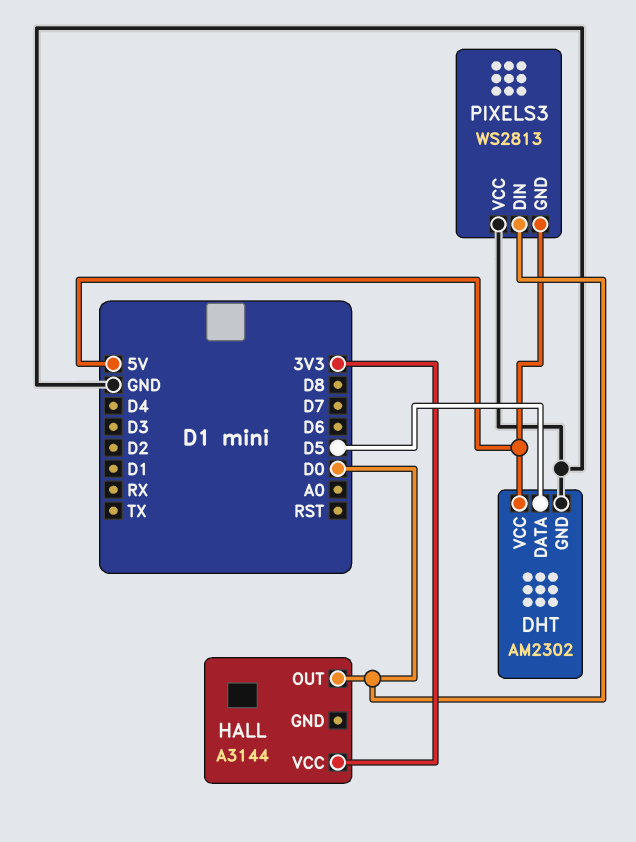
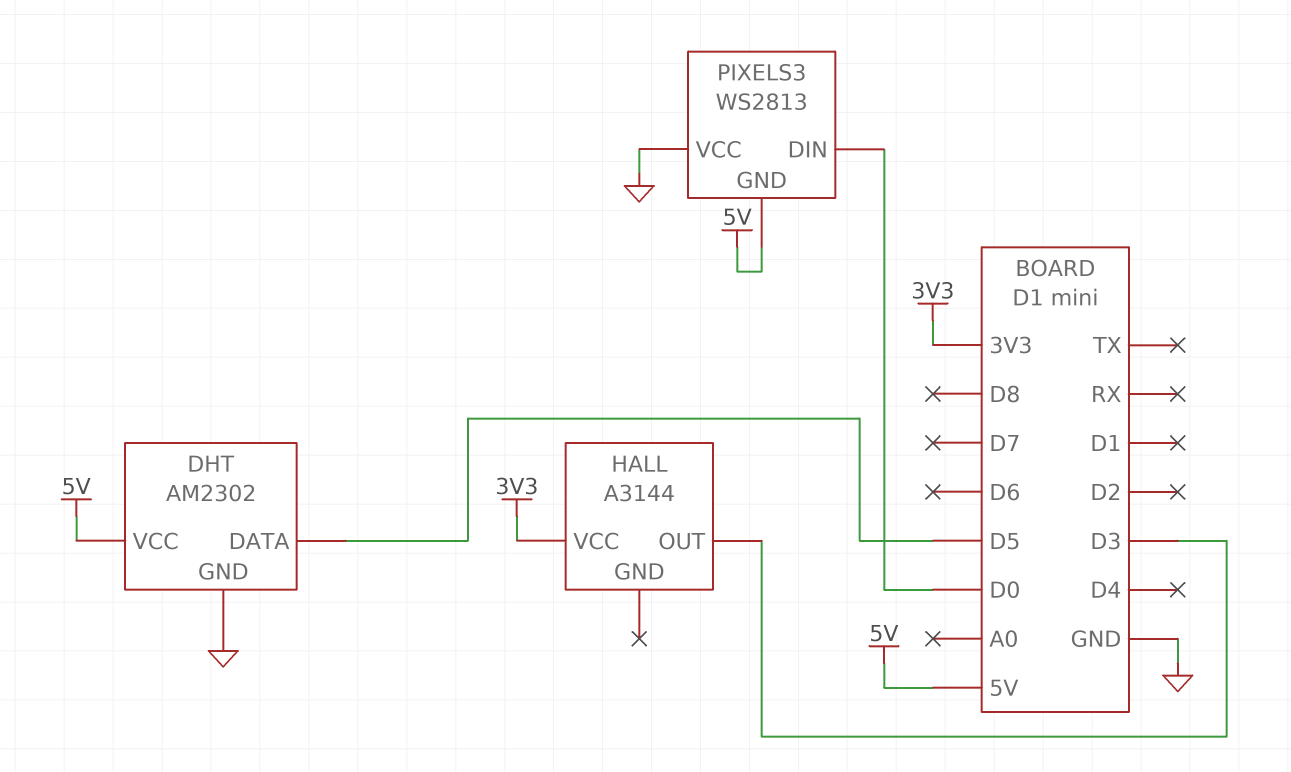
HALL pin OUT: D0 -> D3

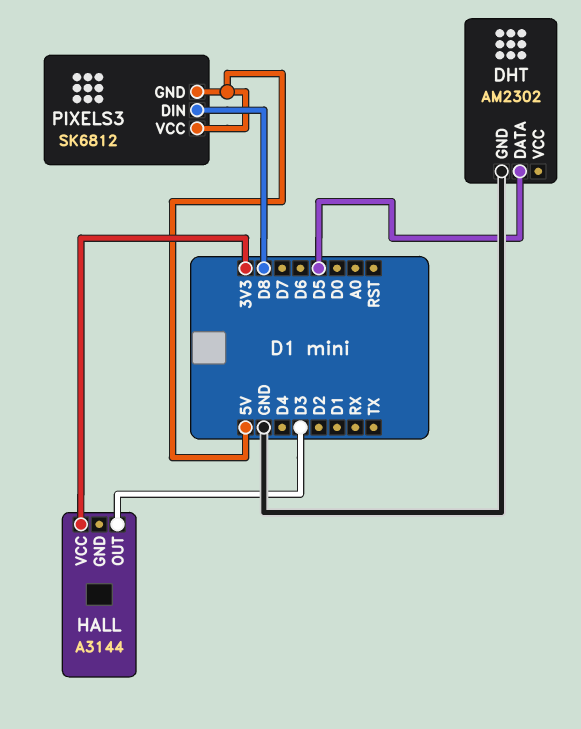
DHT pin VCC: 5V -> none
PIXELS3: WS2813 -> SK6812
PIXELS3 pin DIN: D0 -> D8
PIXELS3 pin VCC: GND -> 5V

